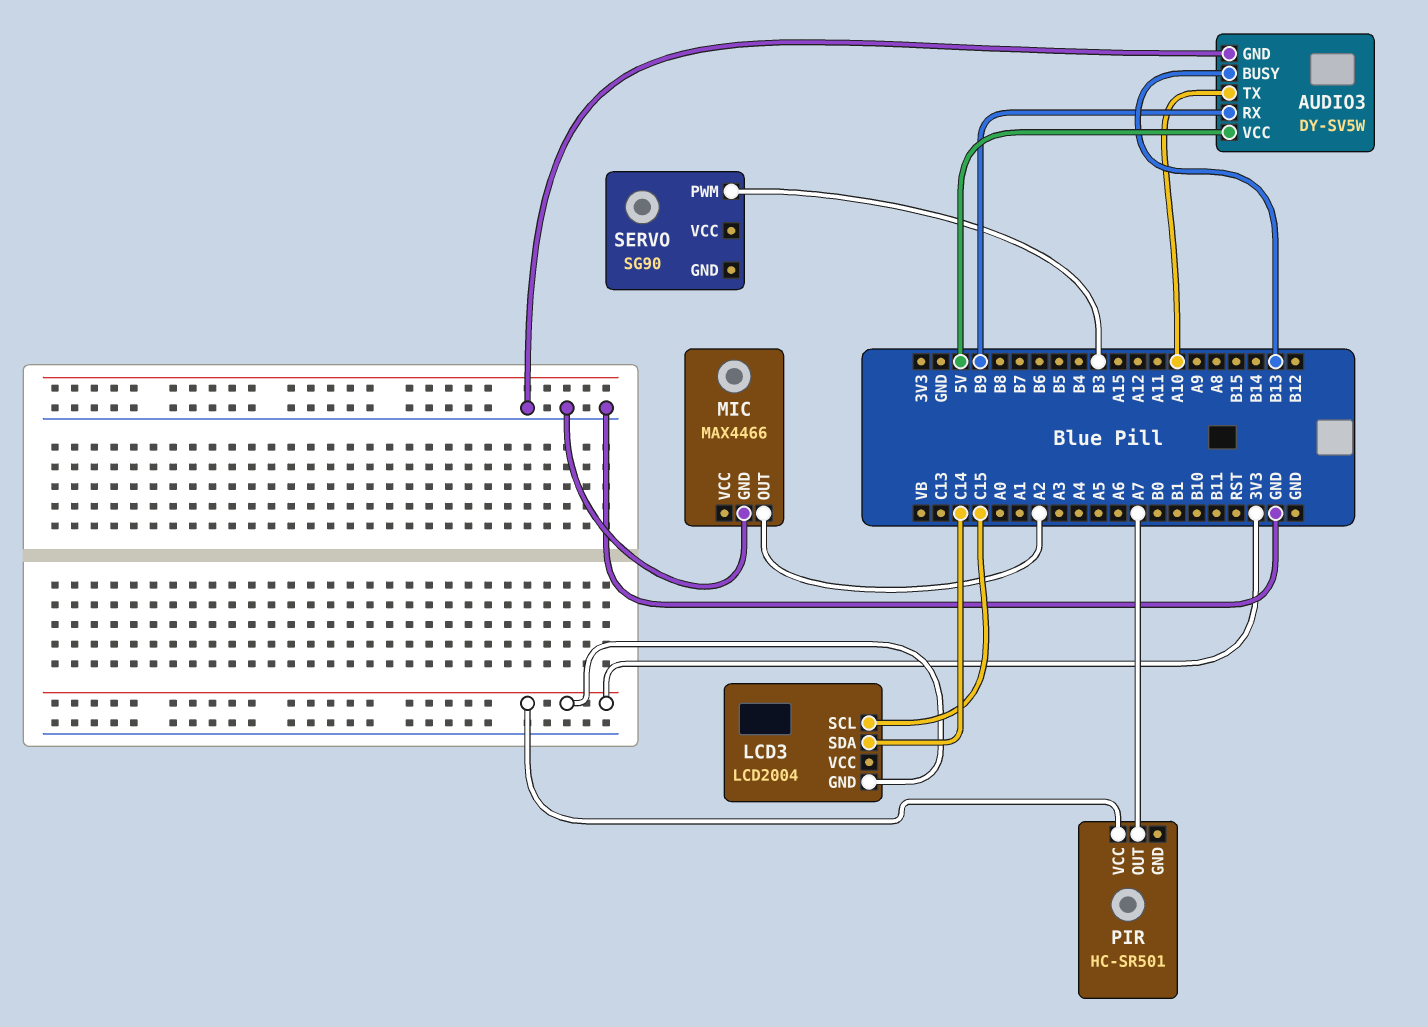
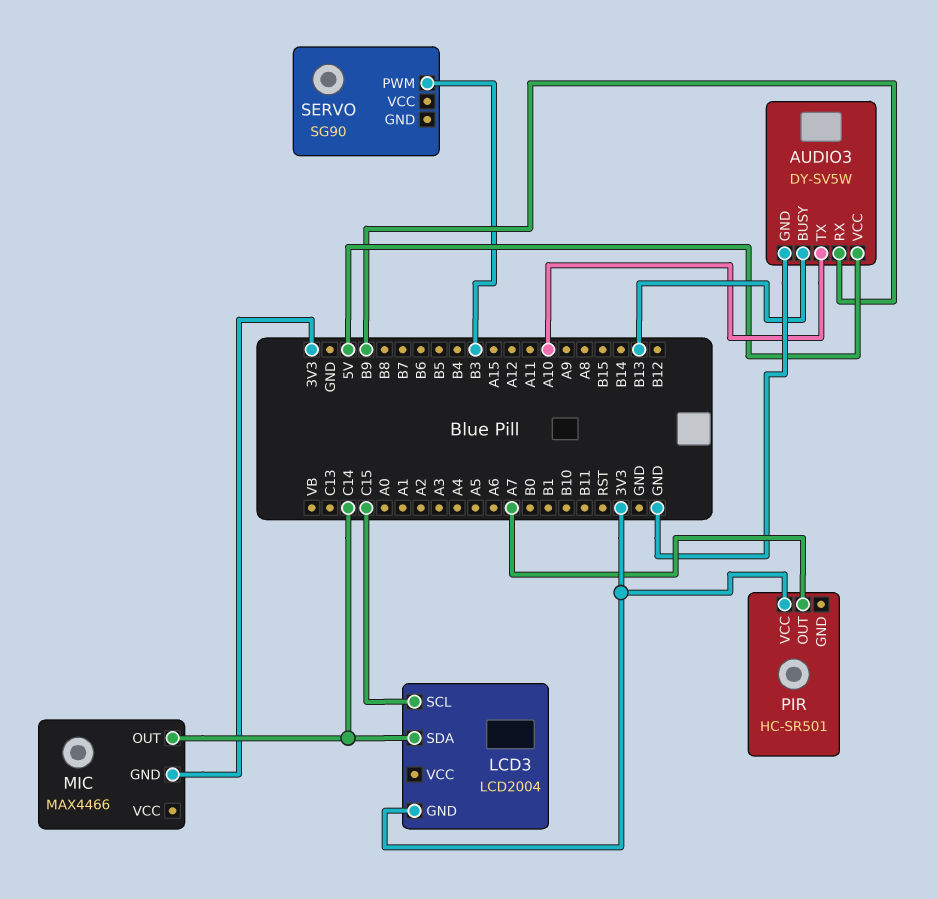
MIC pin GND: GND -> 3V3
MIC pin OUT: A2 -> C14

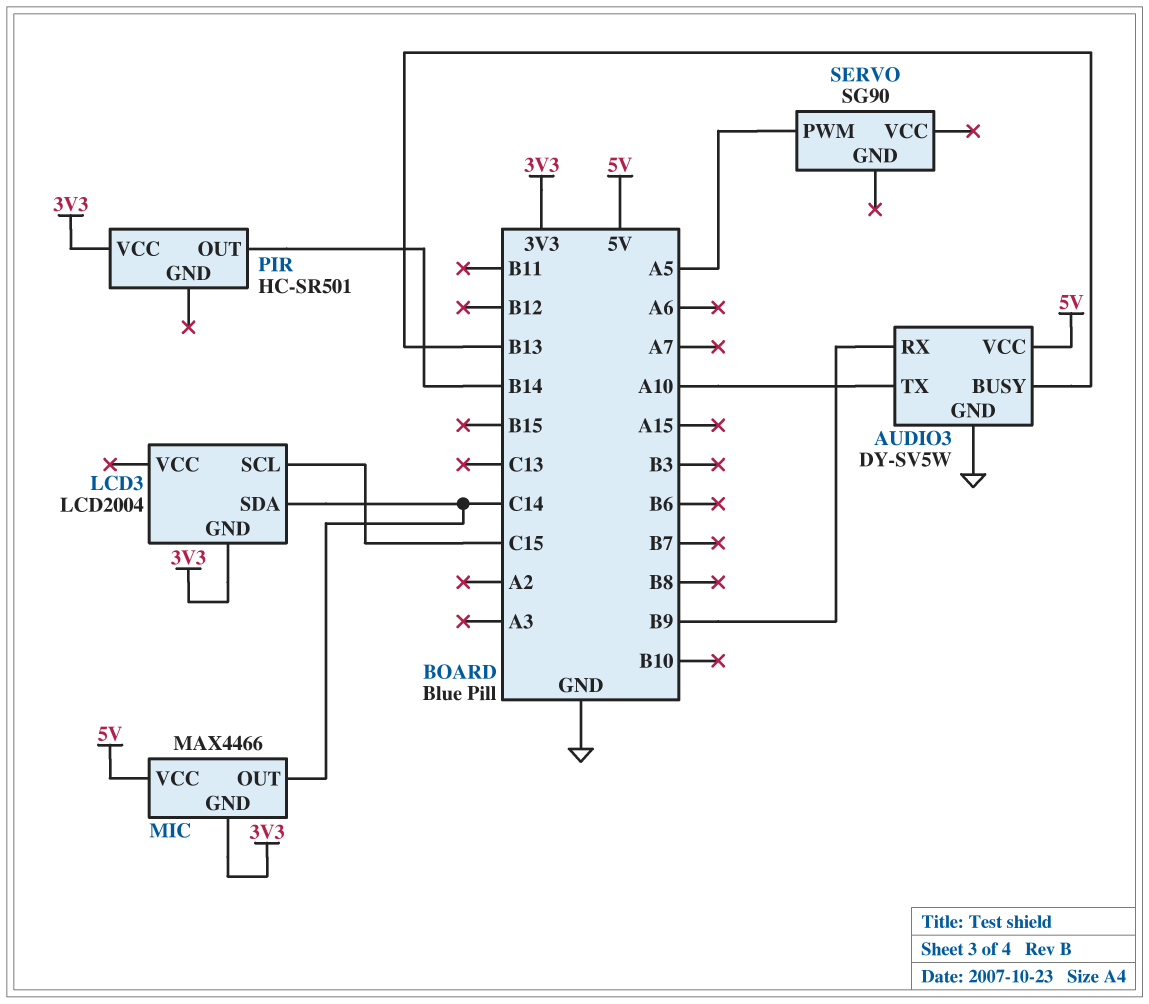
MIC pin VCC: none -> 5V
PIR pin OUT: A7 -> B14
SERVO pin PWM: B3 -> A5

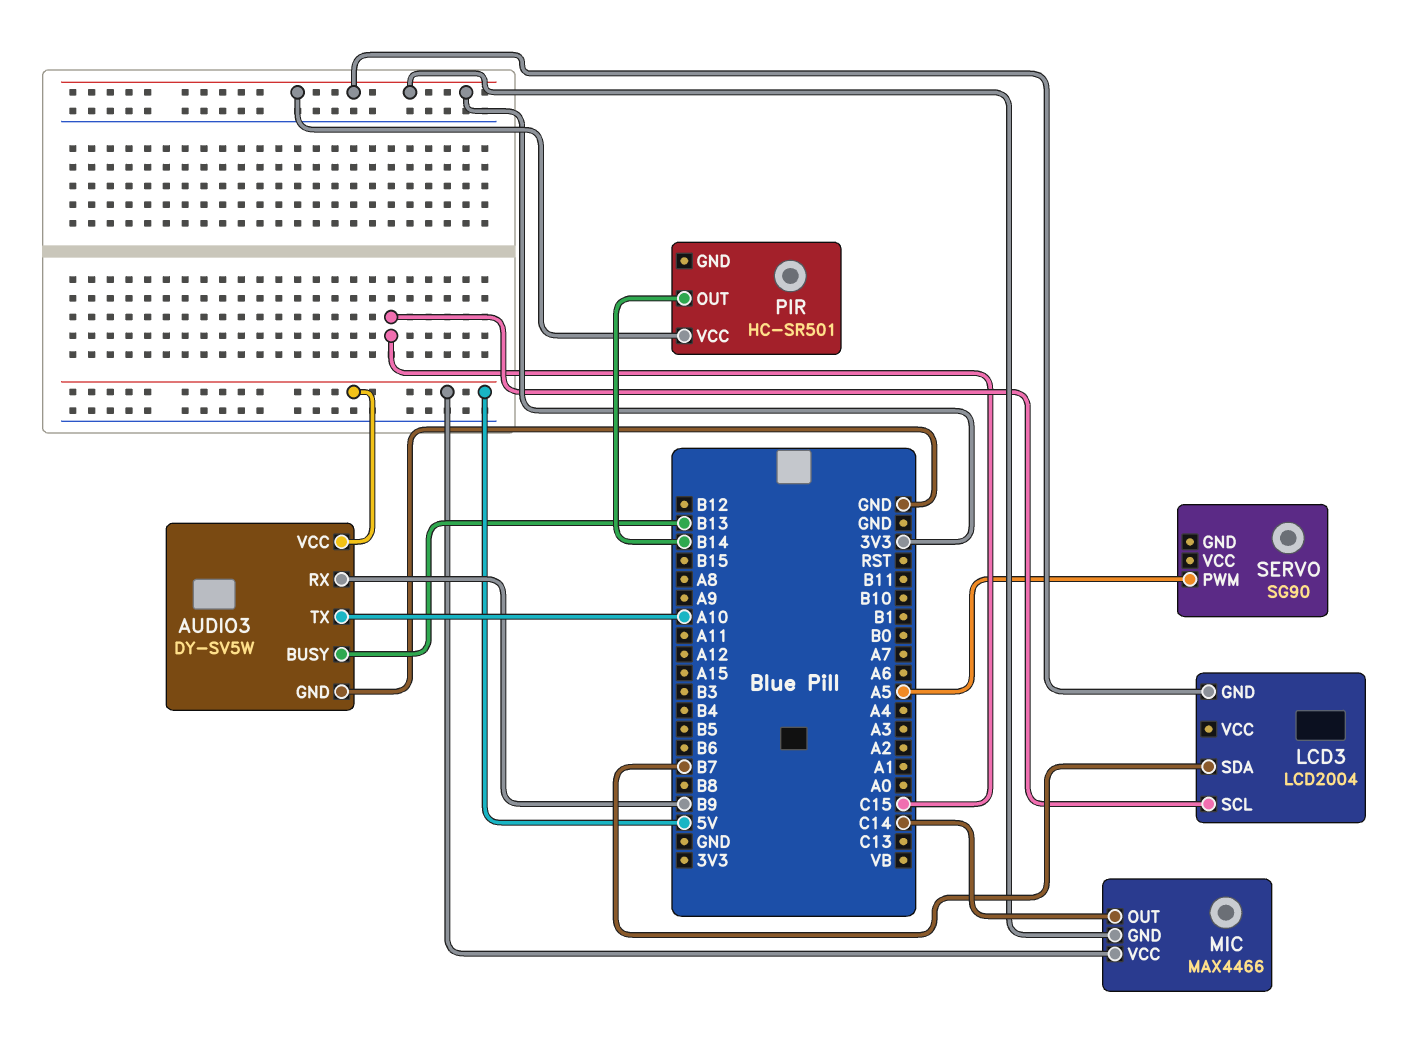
LCD3 pin SDA: C14 -> B7

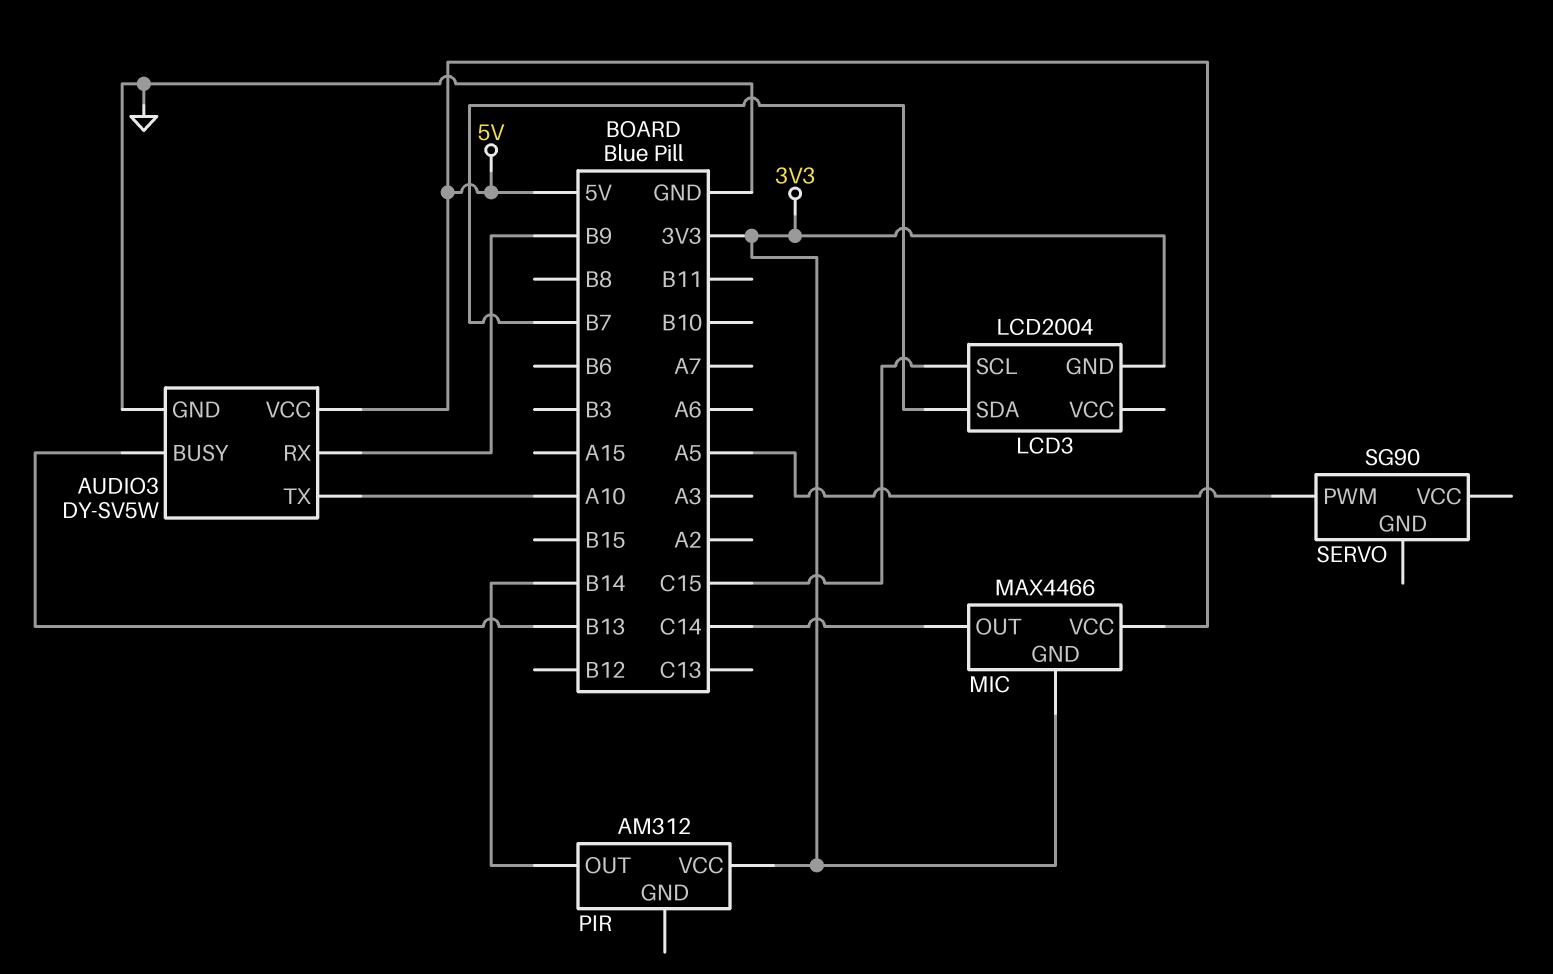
PIR: HC-SR501 -> AM312

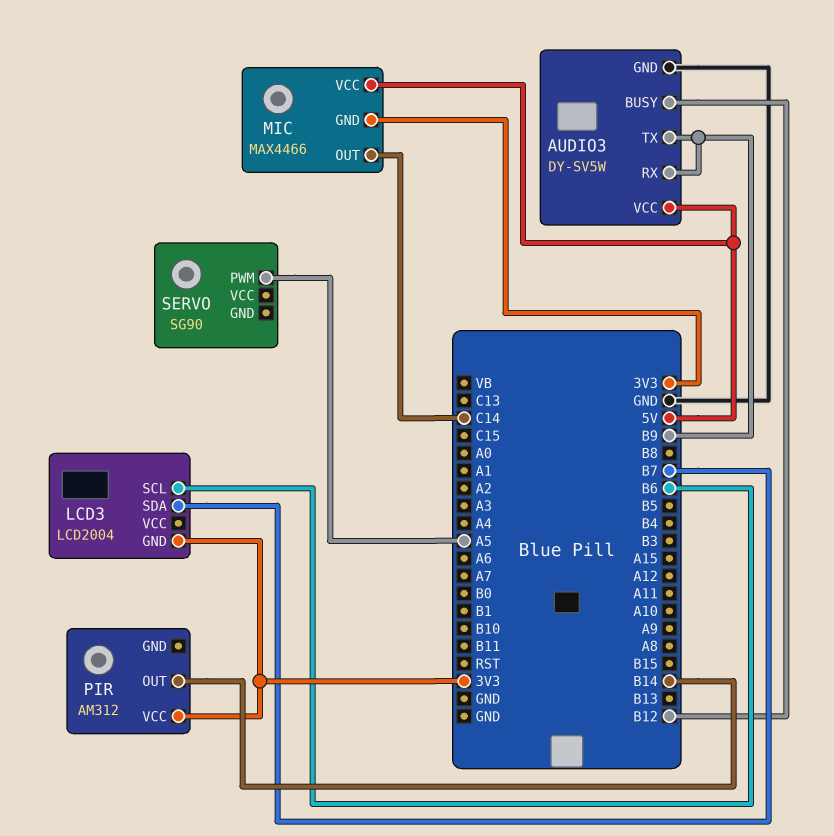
AUDIO3 pin BUSY: B13 -> B12
AUDIO3 pin TX: A10 -> B9
LCD3 pin SCL: C15 -> B6

